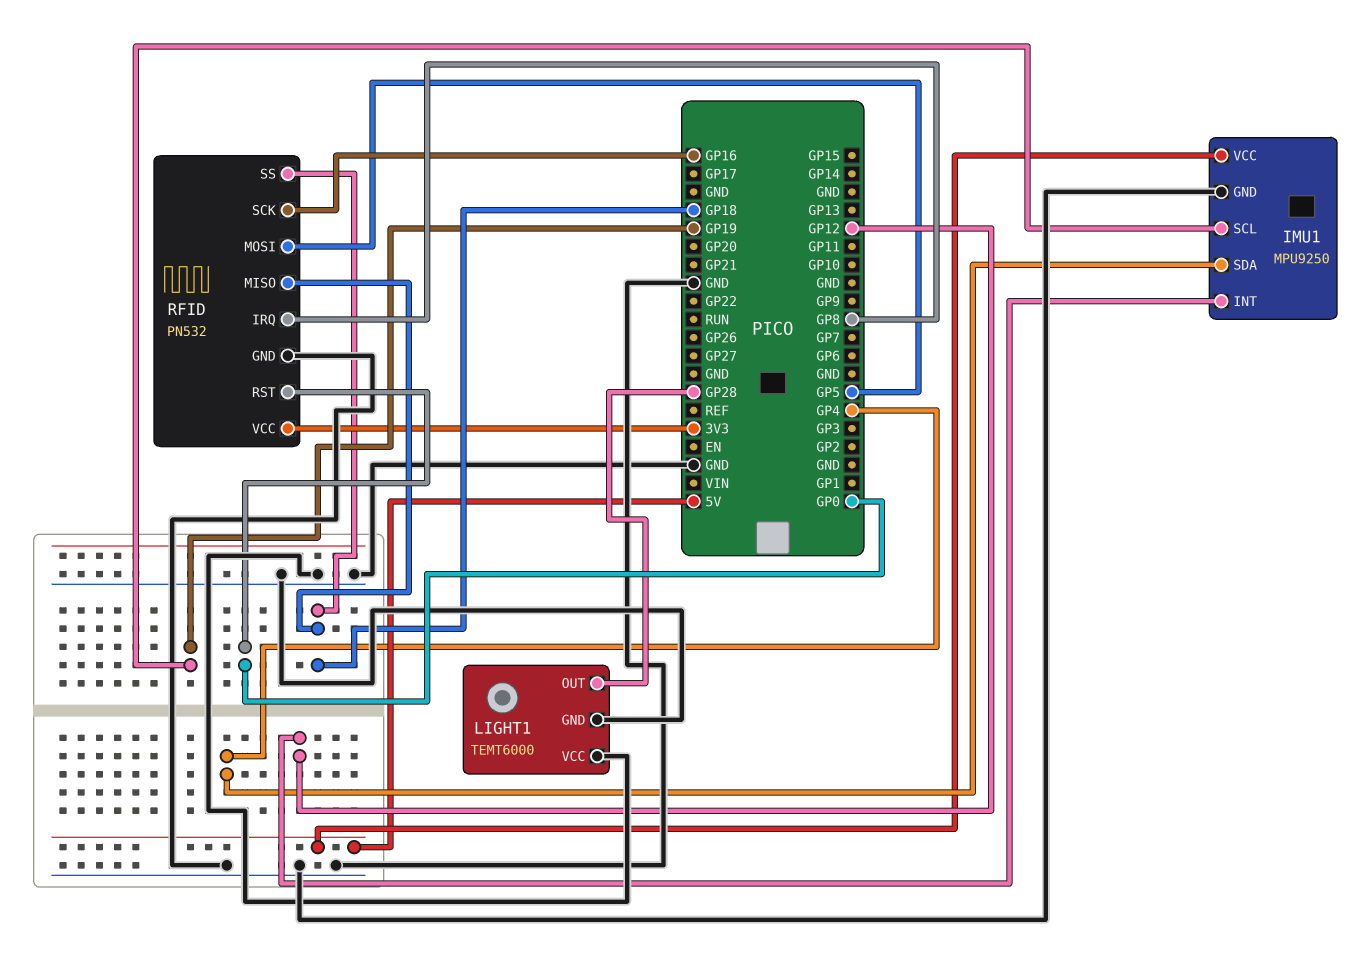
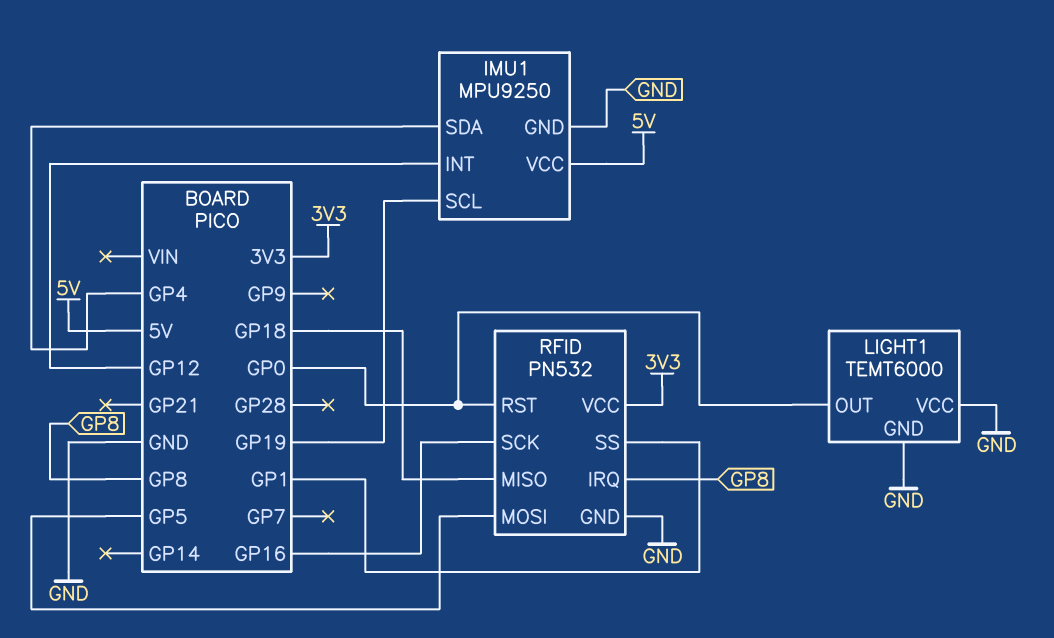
LIGHT1 pin OUT: GP28 -> GP0
RFID pin SS: GP18 -> GP1

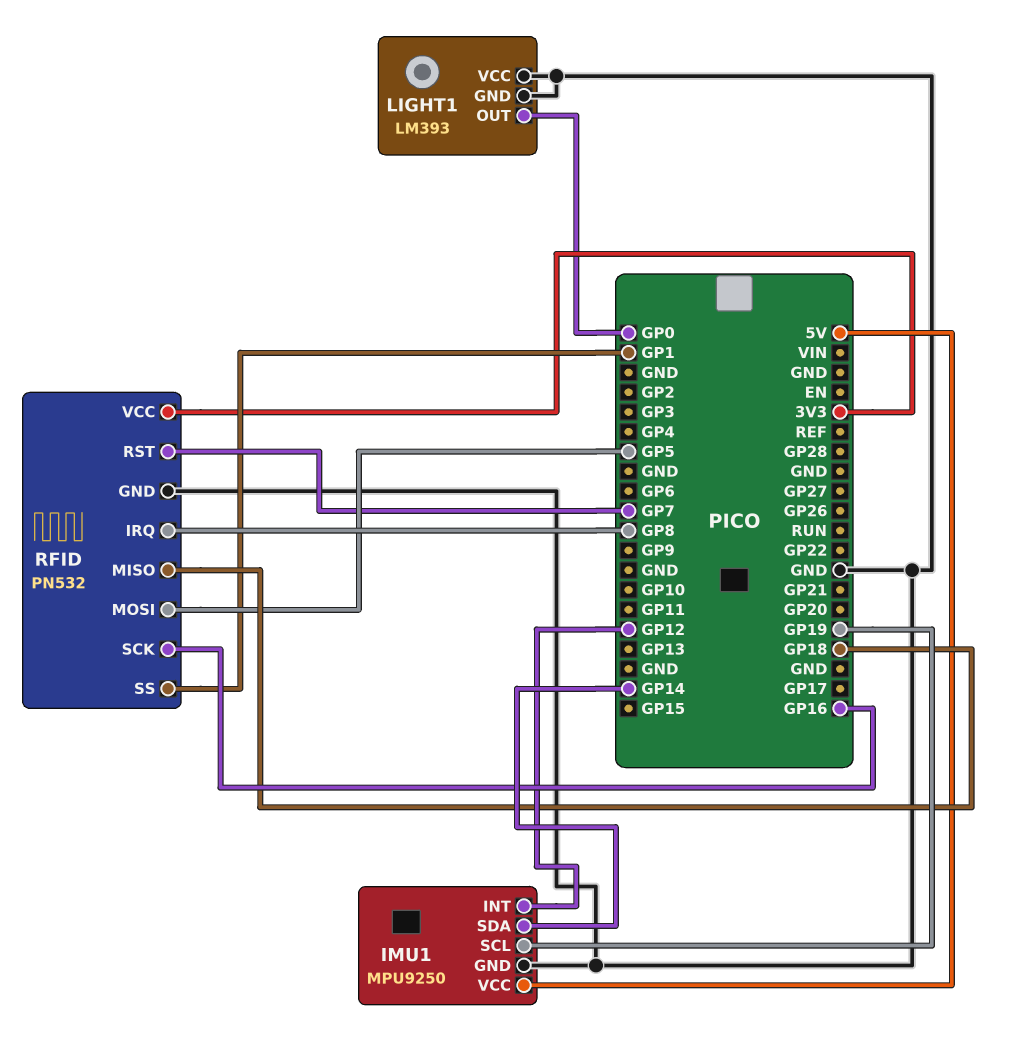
IMU1 pin SDA: GP4 -> GP14
LIGHT1: TEMT6000 -> LM393
RFID pin RST: GP0 -> GP7

